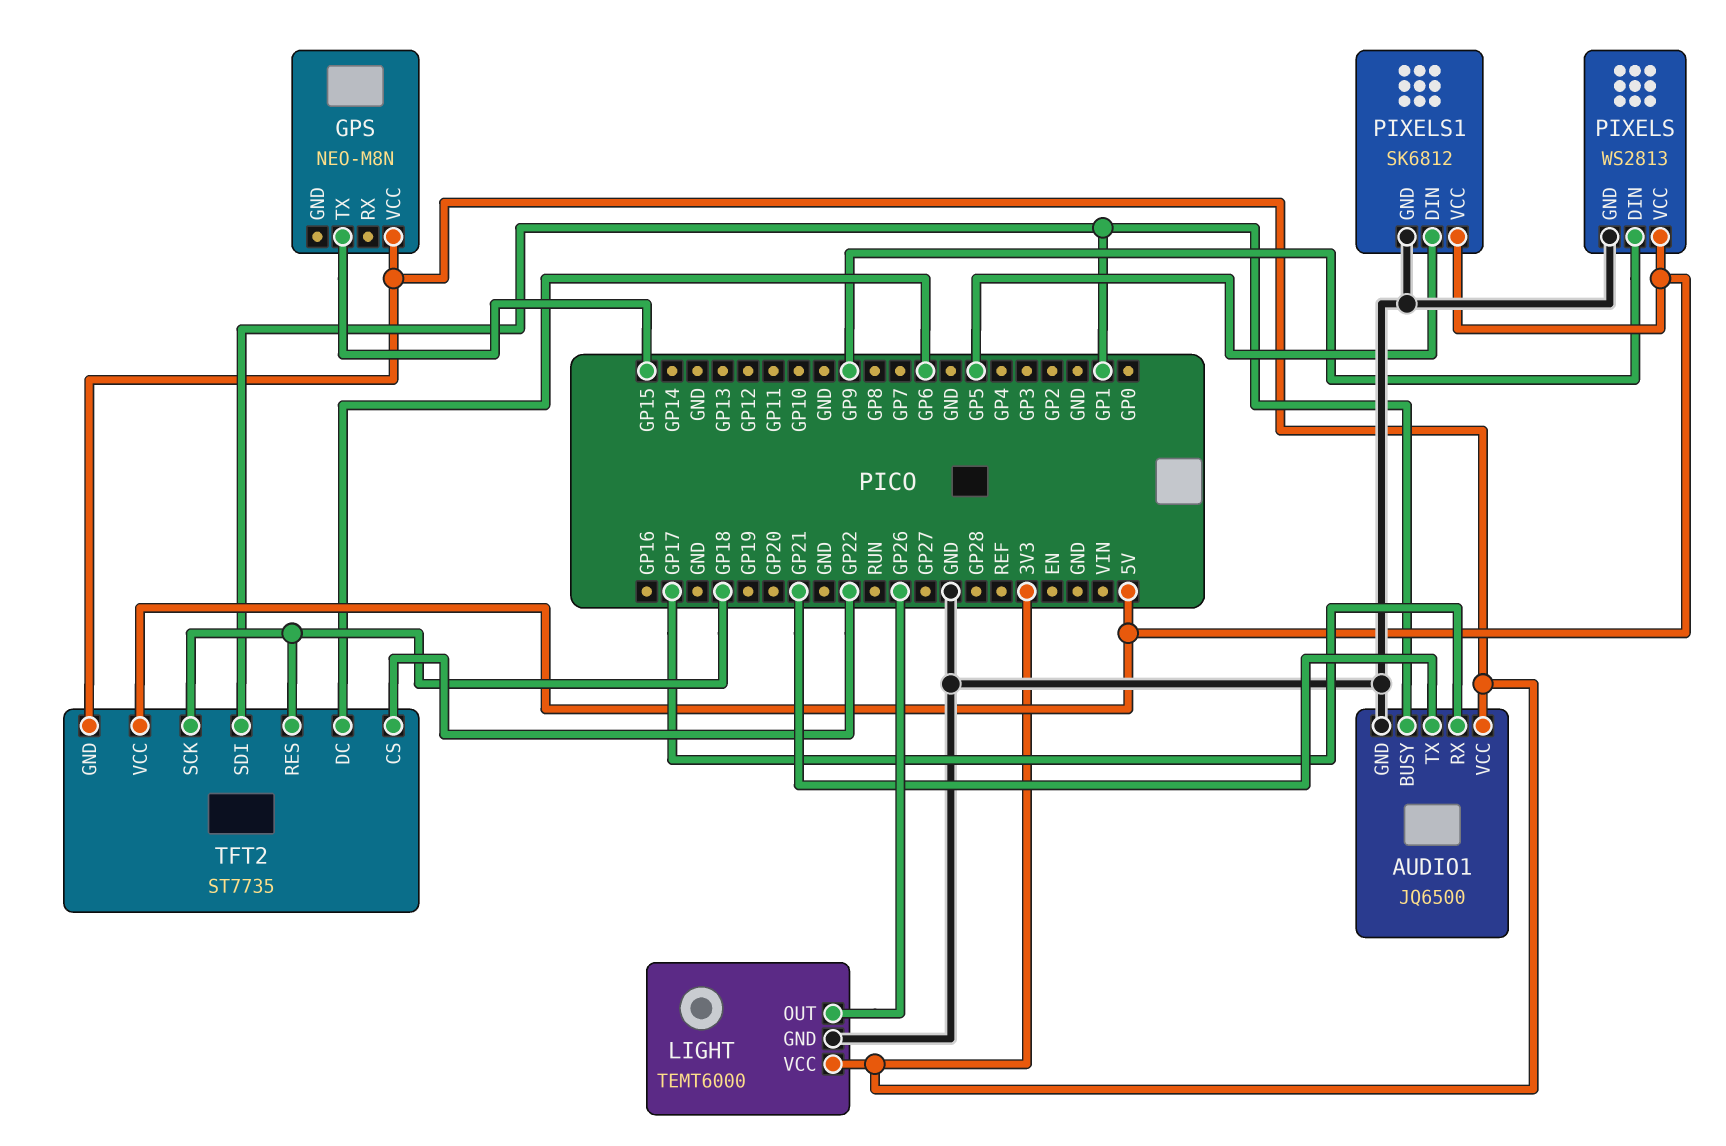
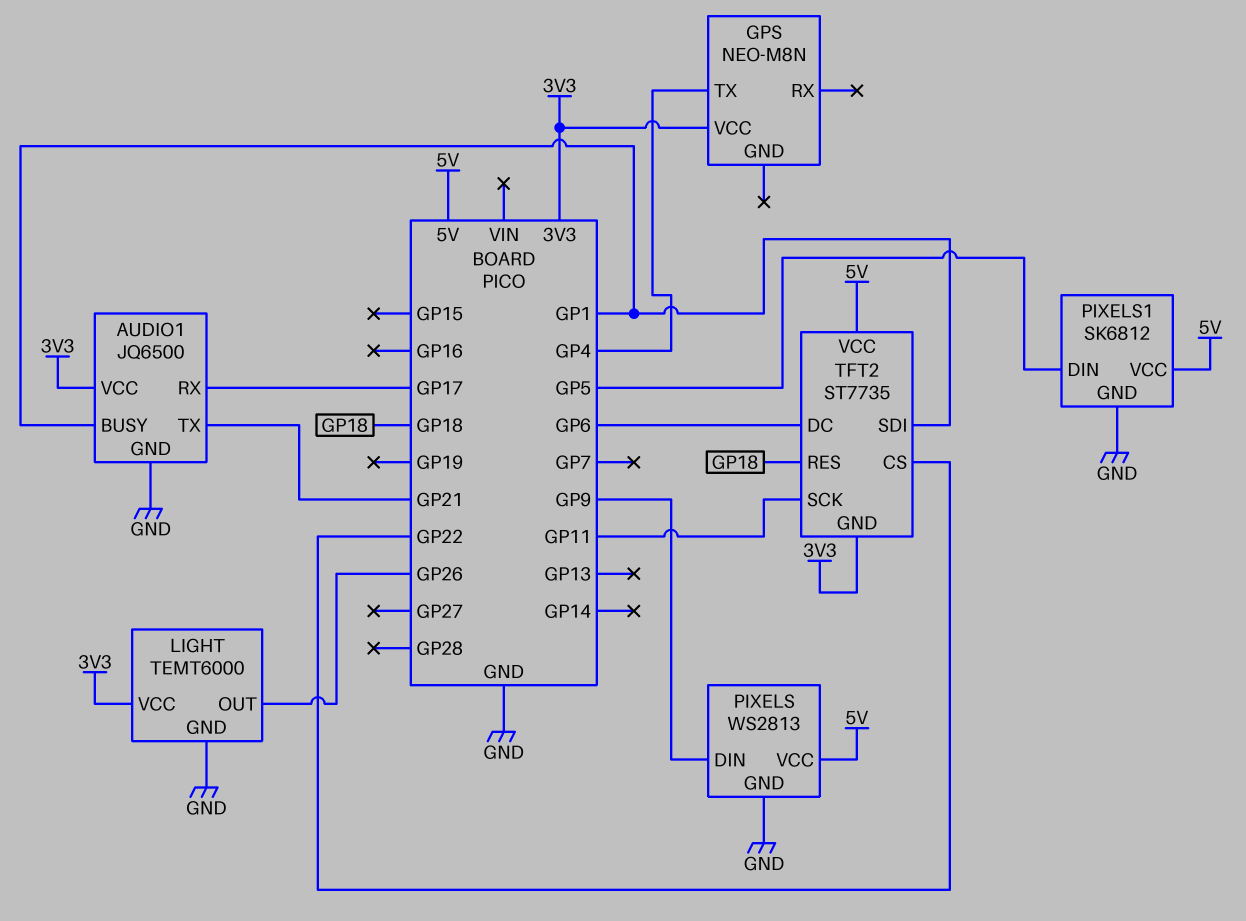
GPS pin TX: GP15 -> GP4
TFT2 pin SCK: GP18 -> GP11

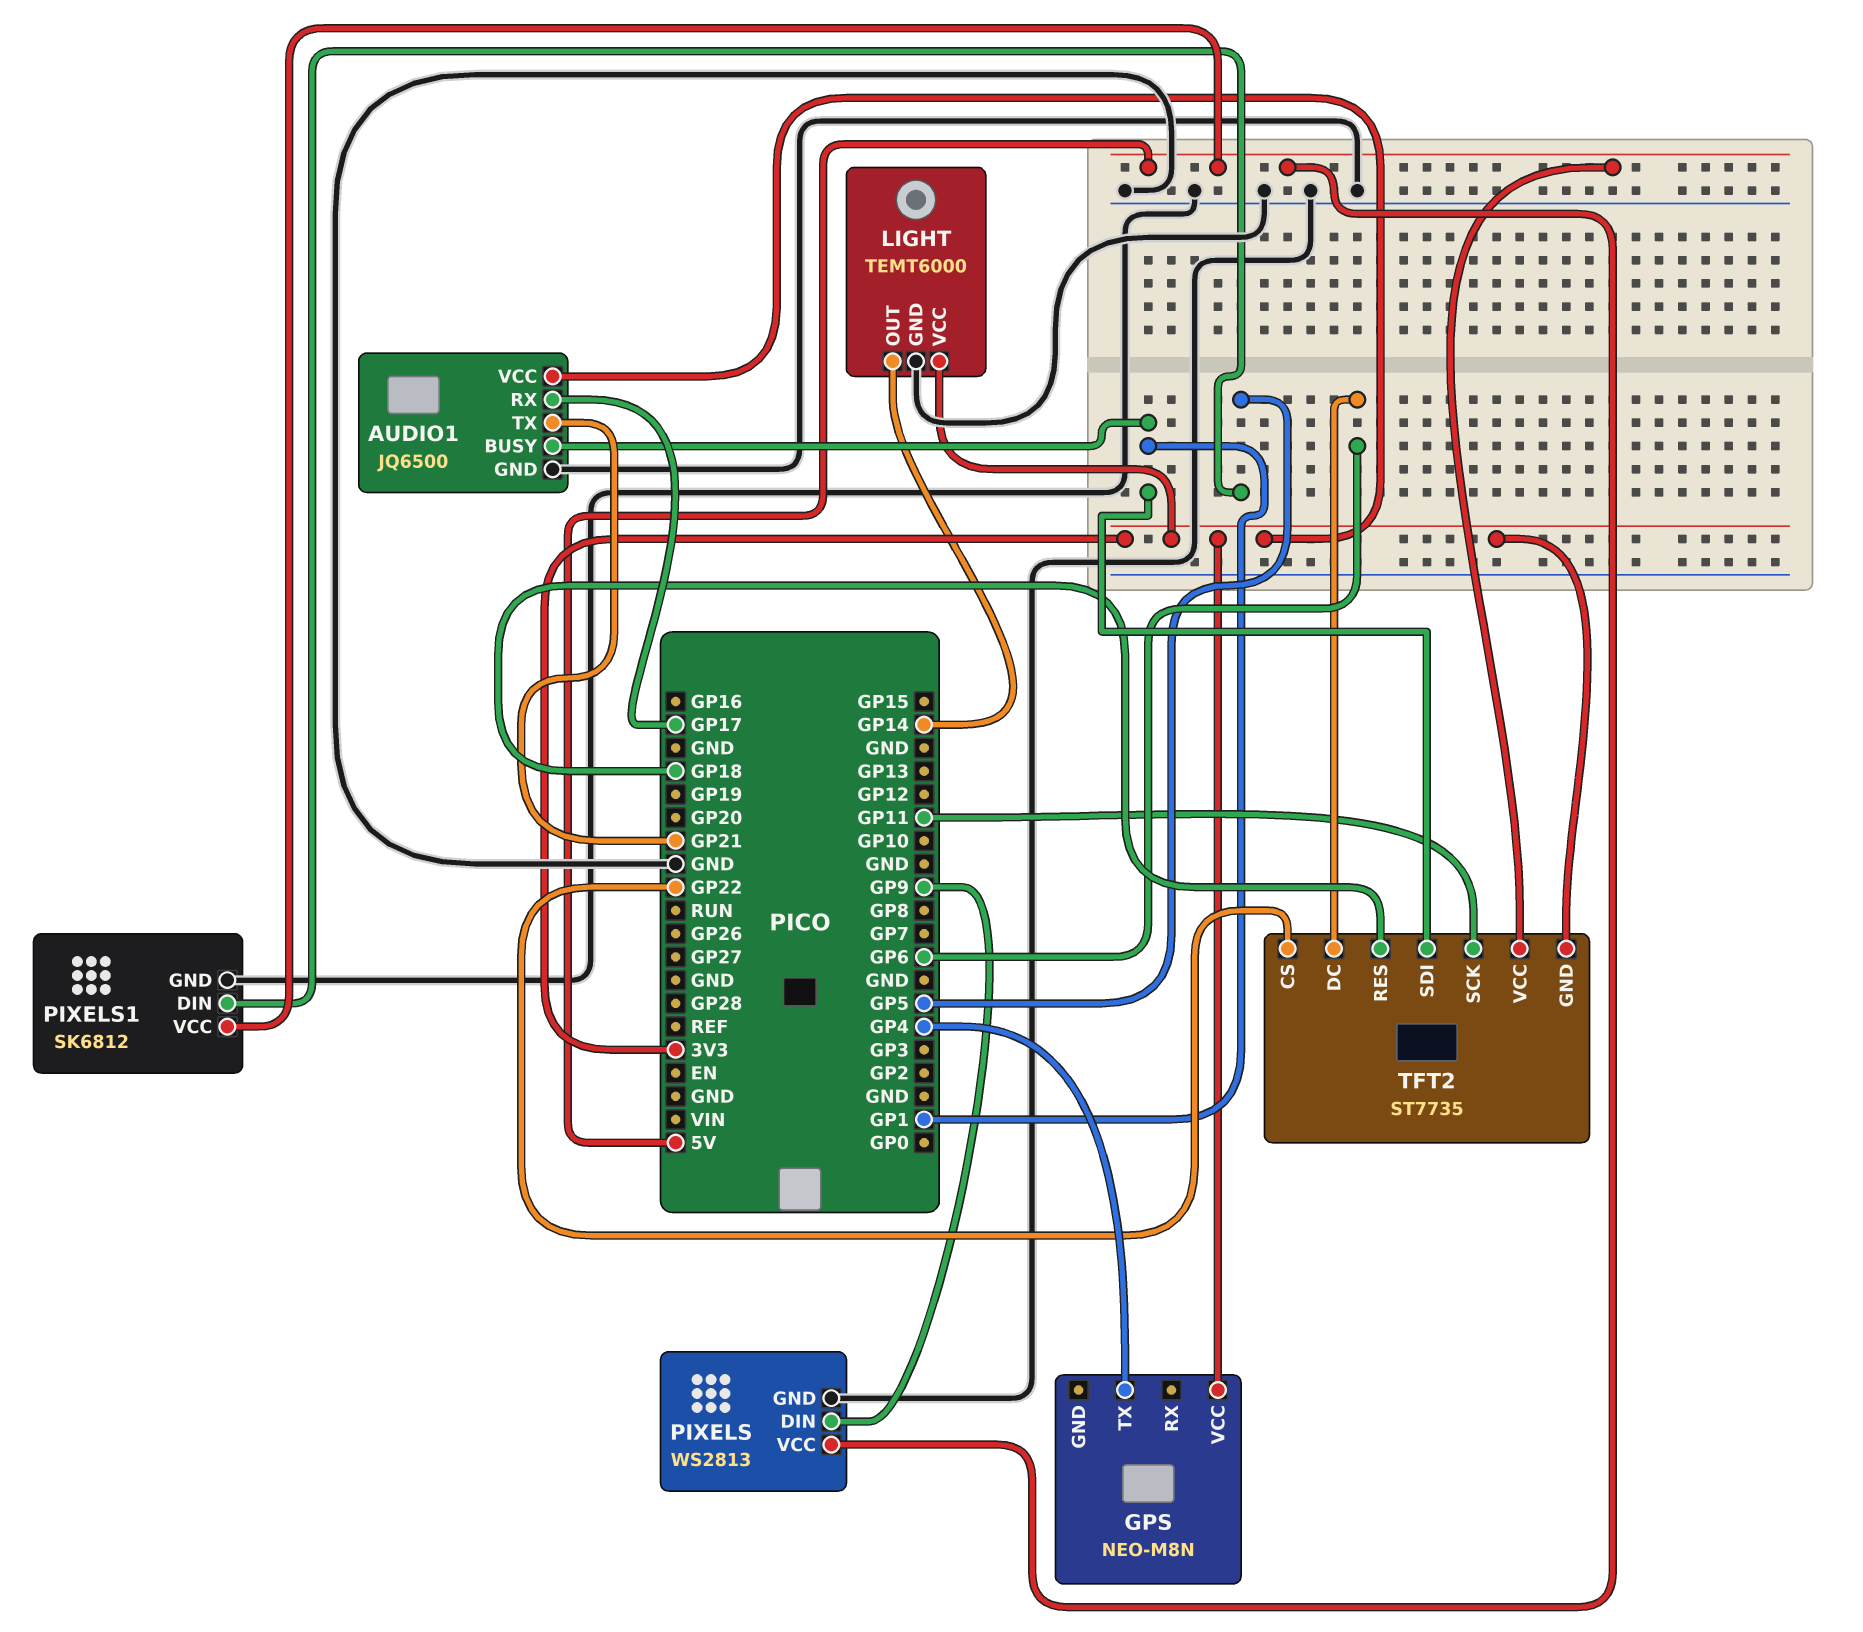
LIGHT pin OUT: GP26 -> GP14

